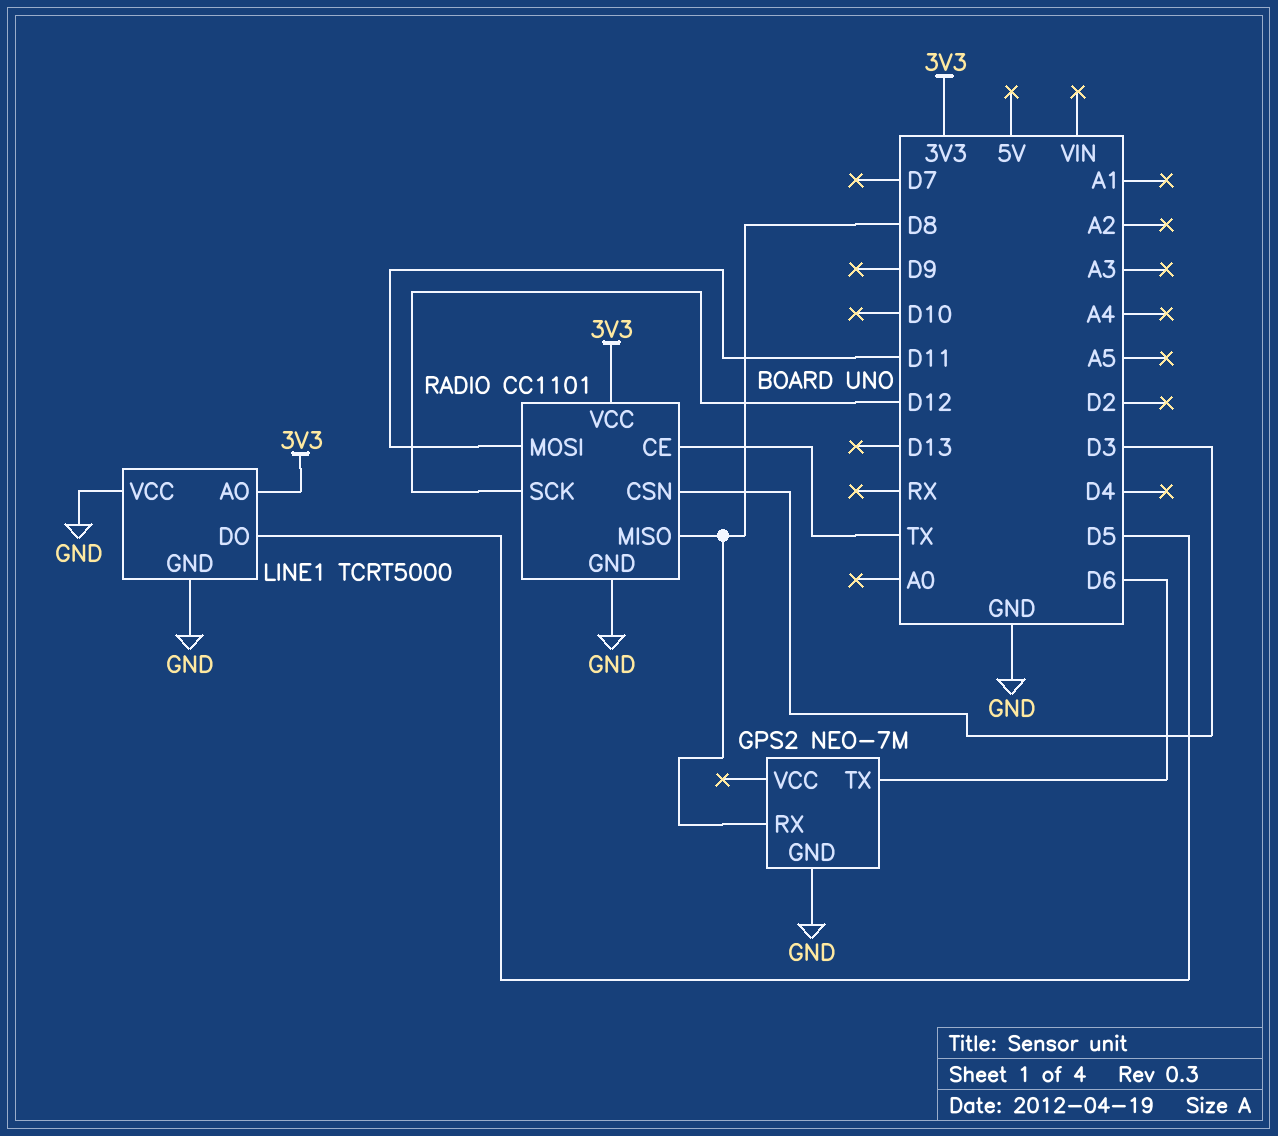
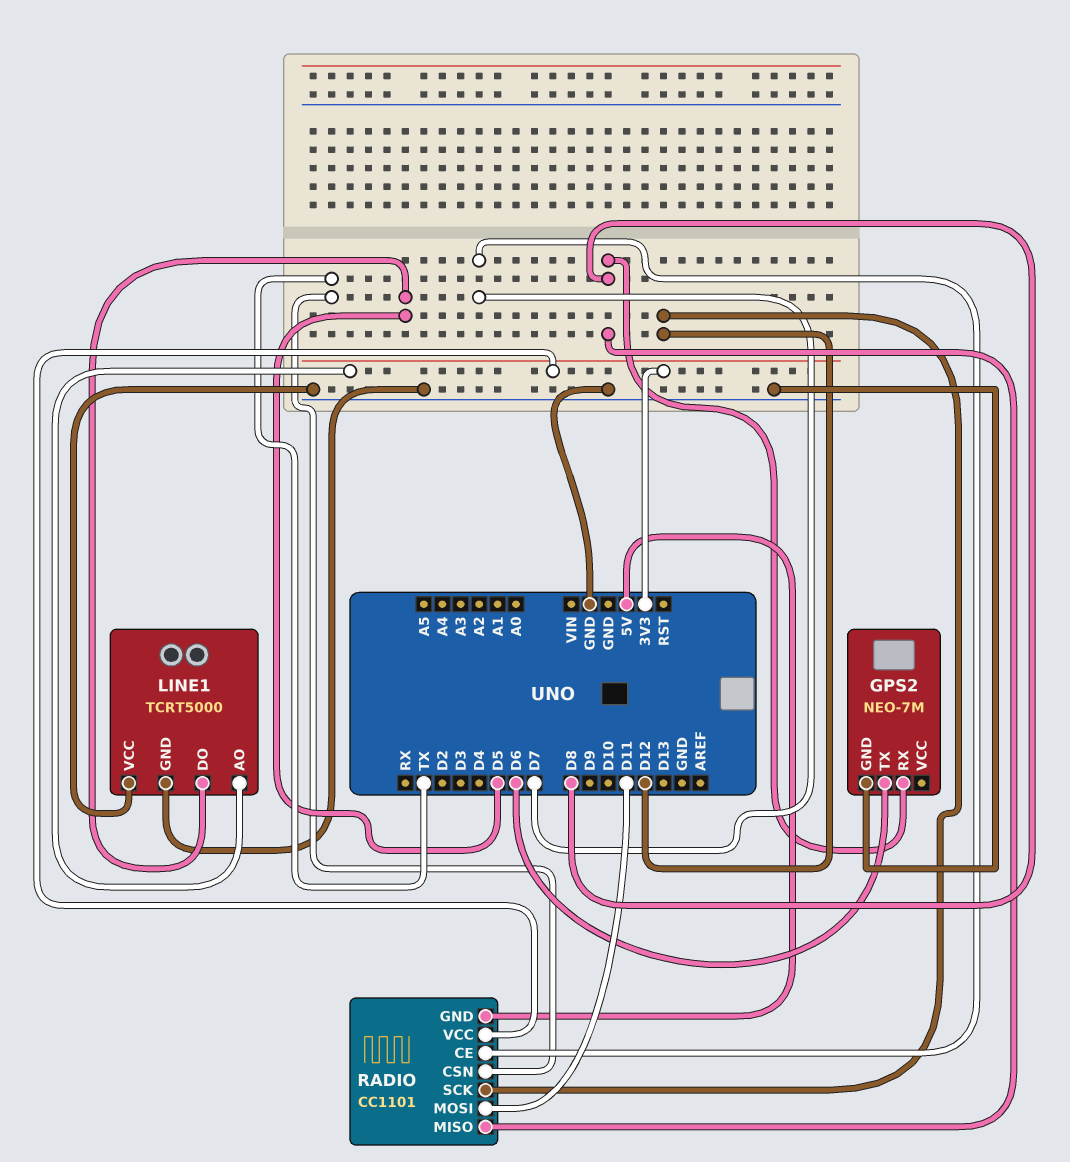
RADIO pin CE: TX -> D7
RADIO pin CSN: D3 -> TX
RADIO pin GND: GND -> 5V

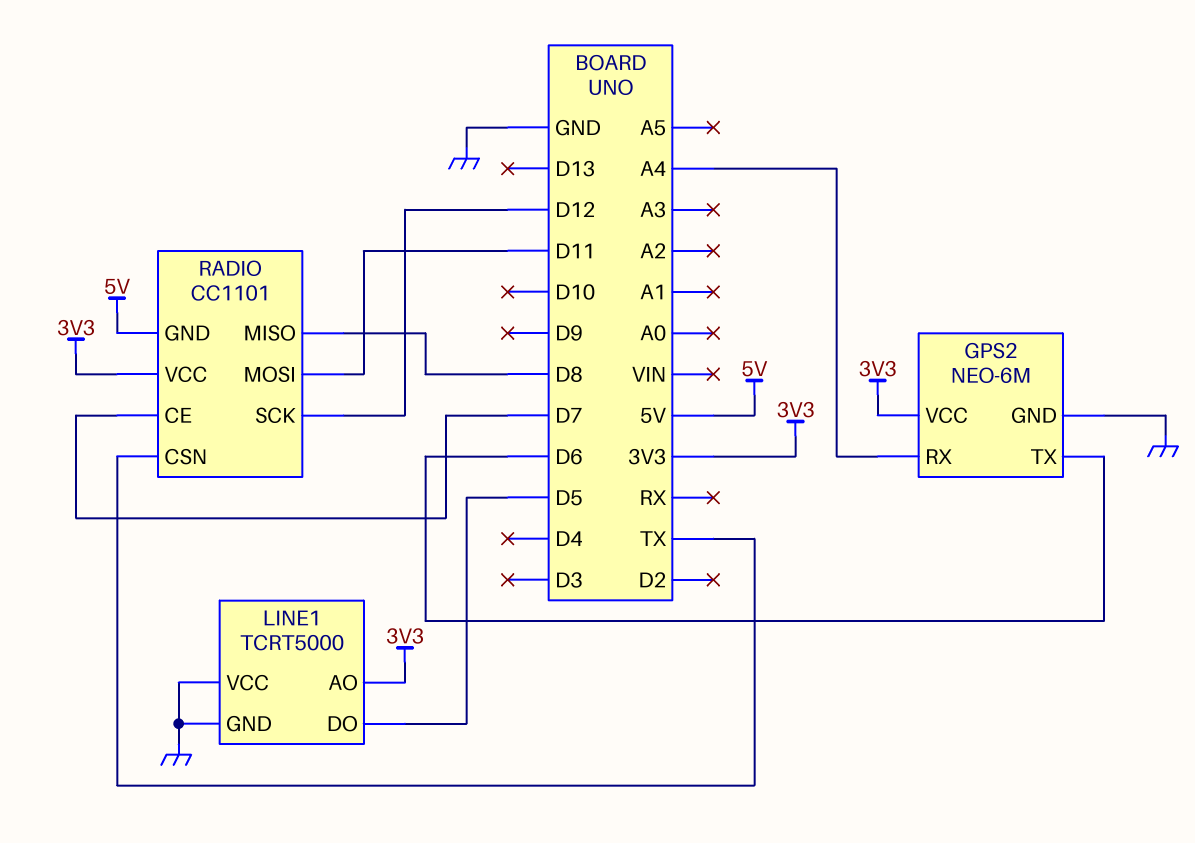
GPS2: NEO-7M -> NEO-6M
GPS2 pin RX: D8 -> A4
GPS2 pin VCC: none -> 3V3

